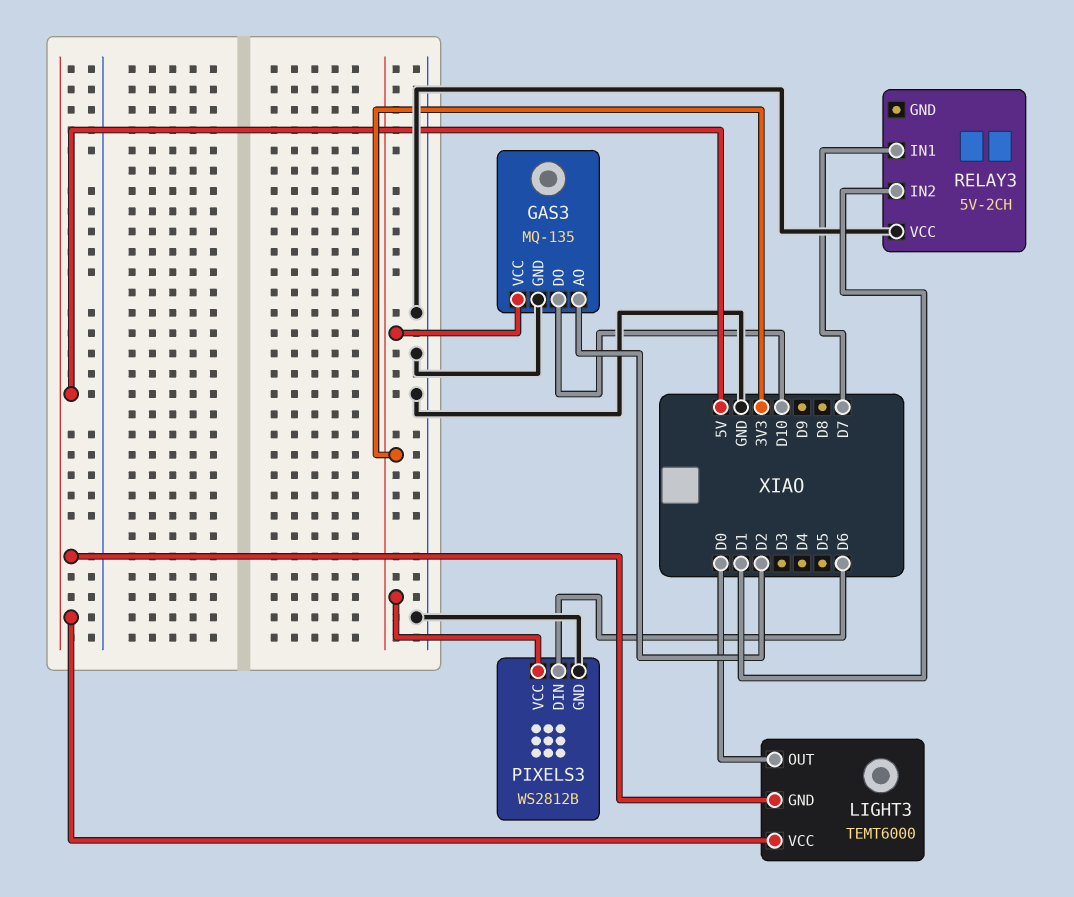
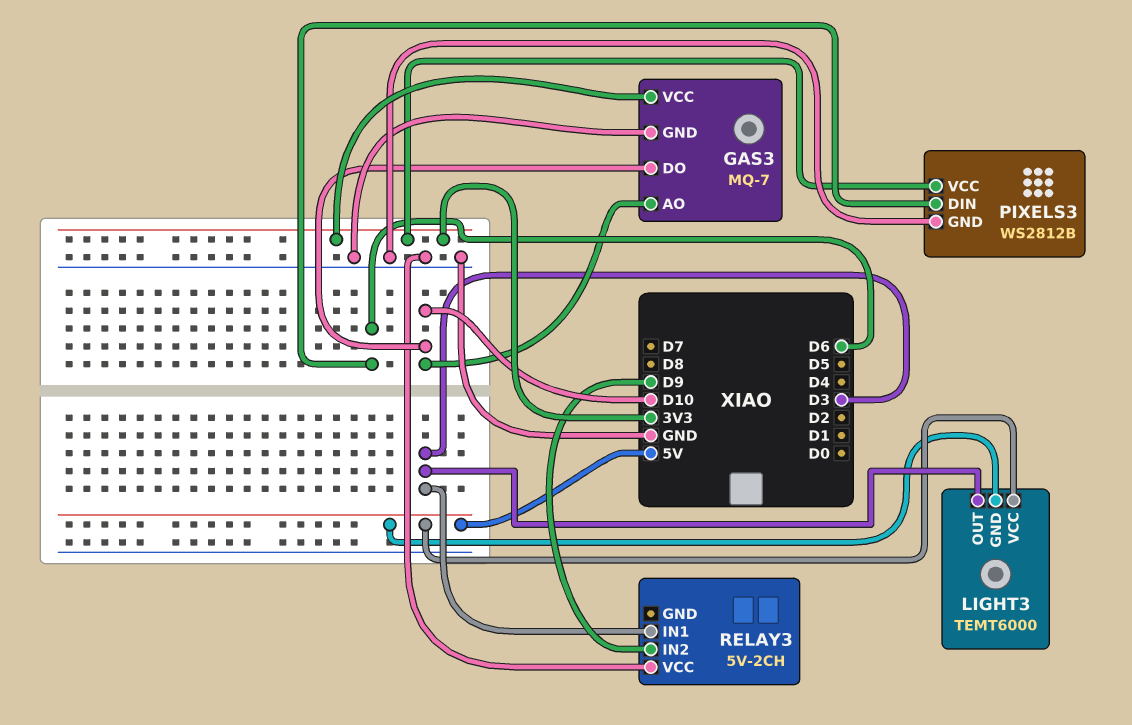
GAS3: MQ-135 -> MQ-7
GAS3 pin AO: D2 -> D10
LIGHT3 pin OUT: D0 -> D3
RELAY3 pin IN1: D7 -> D3
RELAY3 pin IN2: D1 -> D9

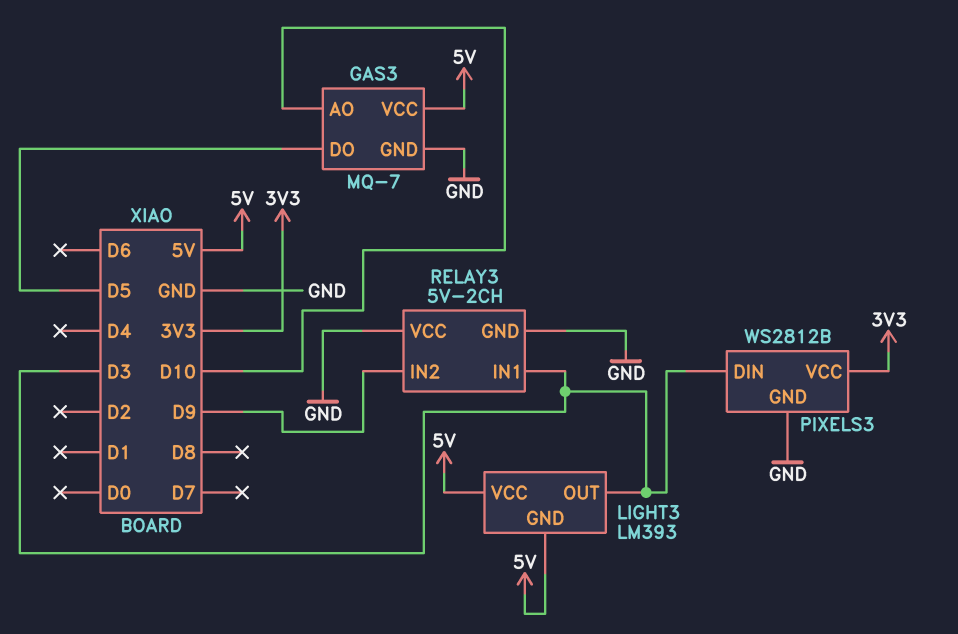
GAS3 pin DO: D10 -> D5
GAS3 pin VCC: 3V3 -> 5V
LIGHT3: TEMT6000 -> LM393
PIXELS3 pin DIN: D6 -> D3
RELAY3 pin GND: none -> GND

